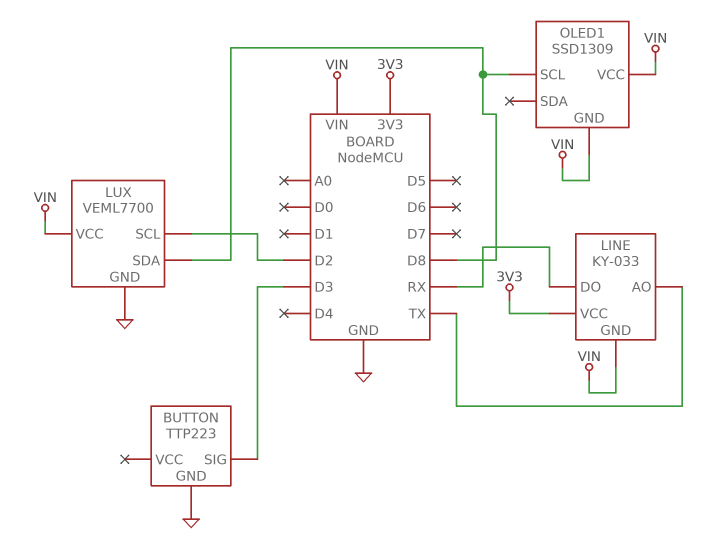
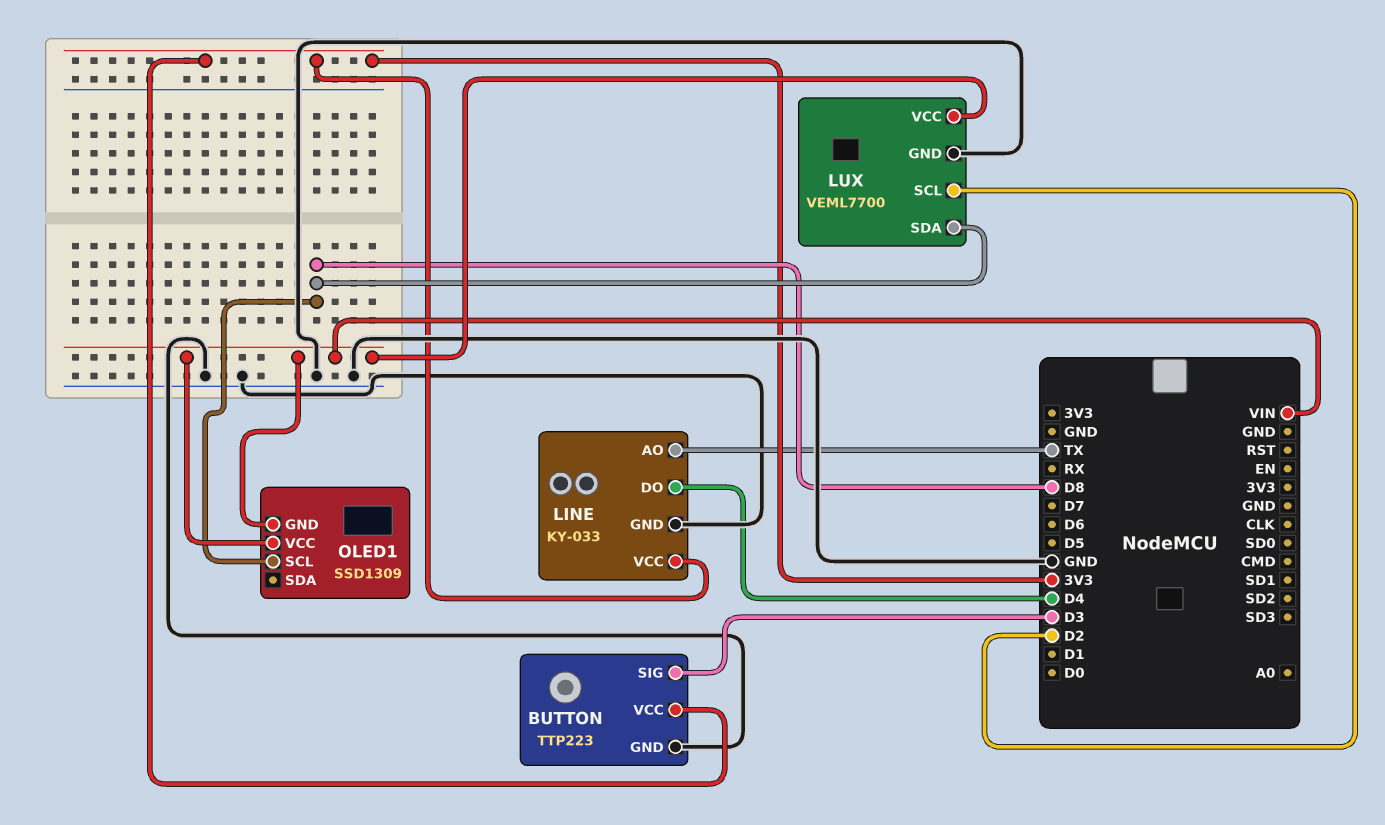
BUTTON pin VCC: none -> 3V3
LINE pin DO: RX -> D4
LINE pin GND: VIN -> GND

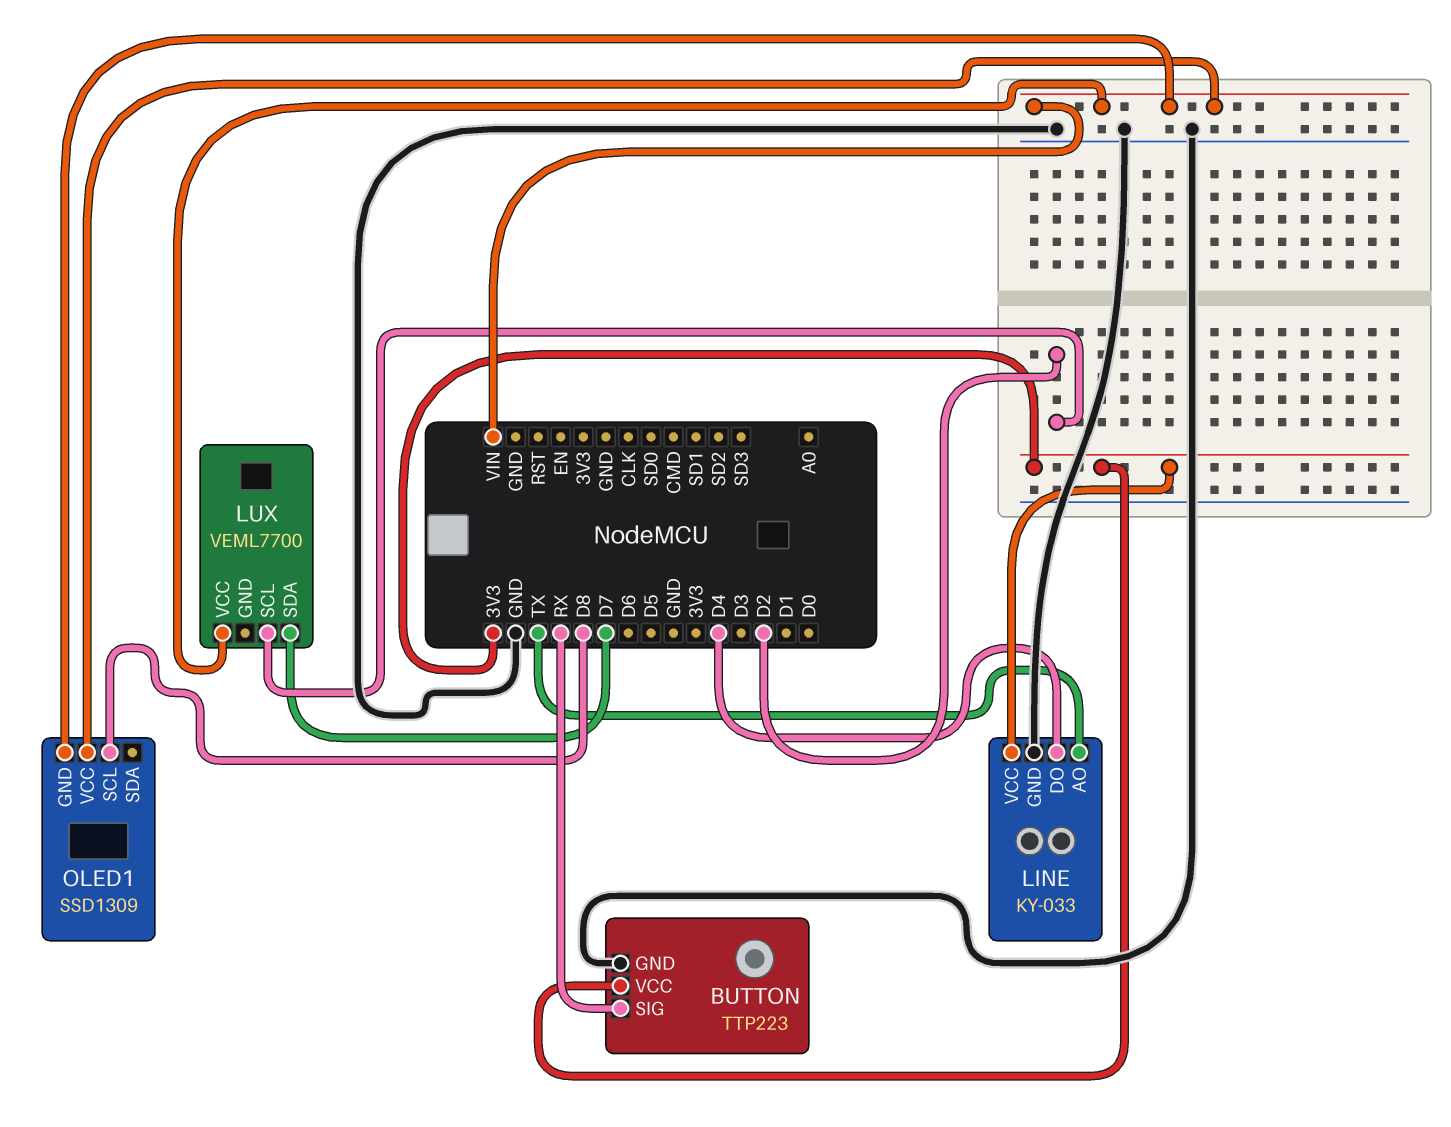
BUTTON pin SIG: D3 -> RX
LUX pin GND: GND -> none
LUX pin SDA: D8 -> D7

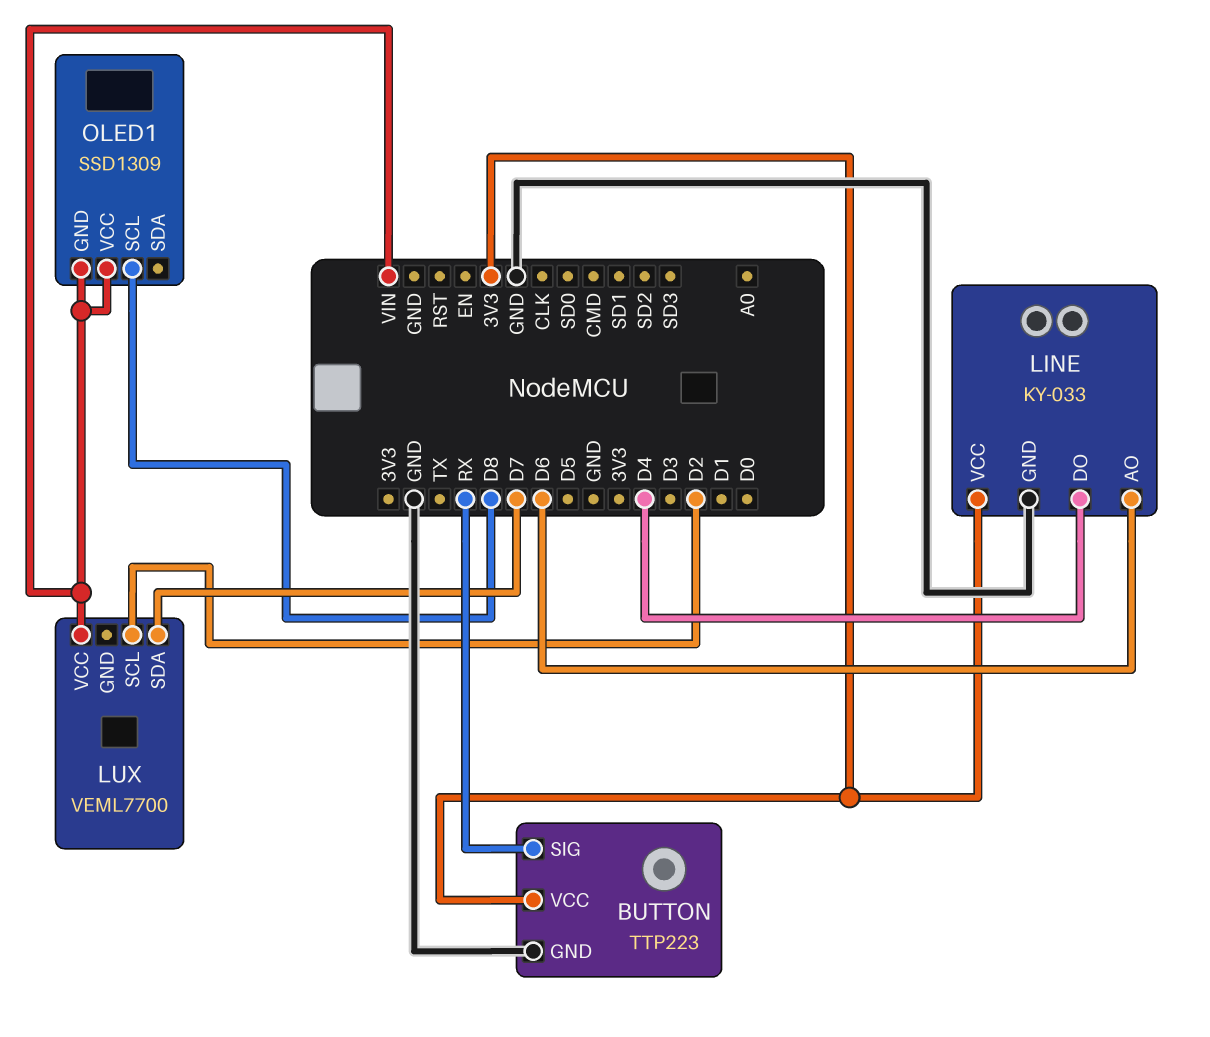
LINE pin AO: TX -> D6

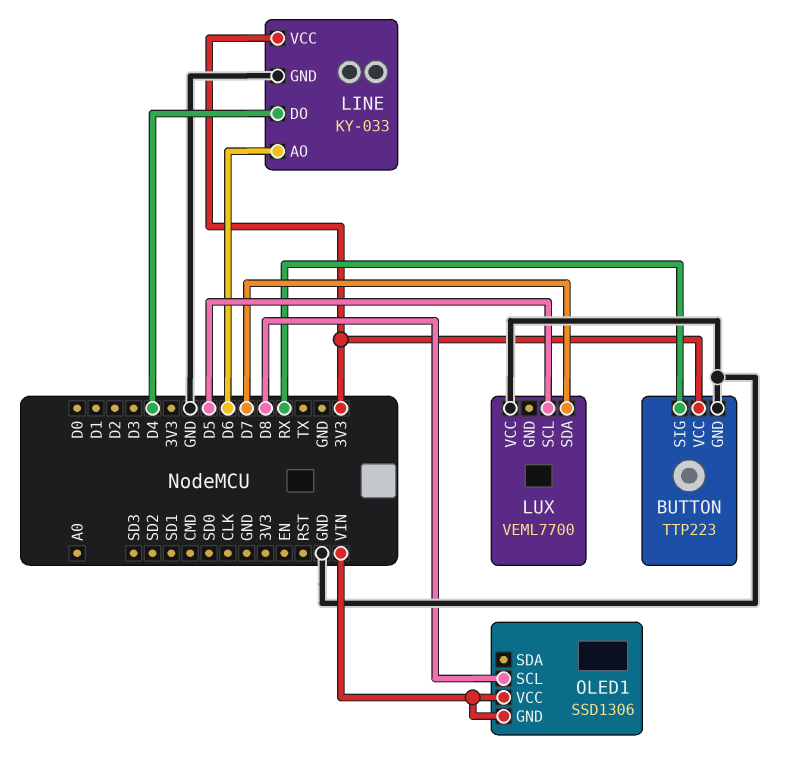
LUX pin SCL: D2 -> D5
LUX pin VCC: VIN -> GND
OLED1: SSD1309 -> SSD1306

